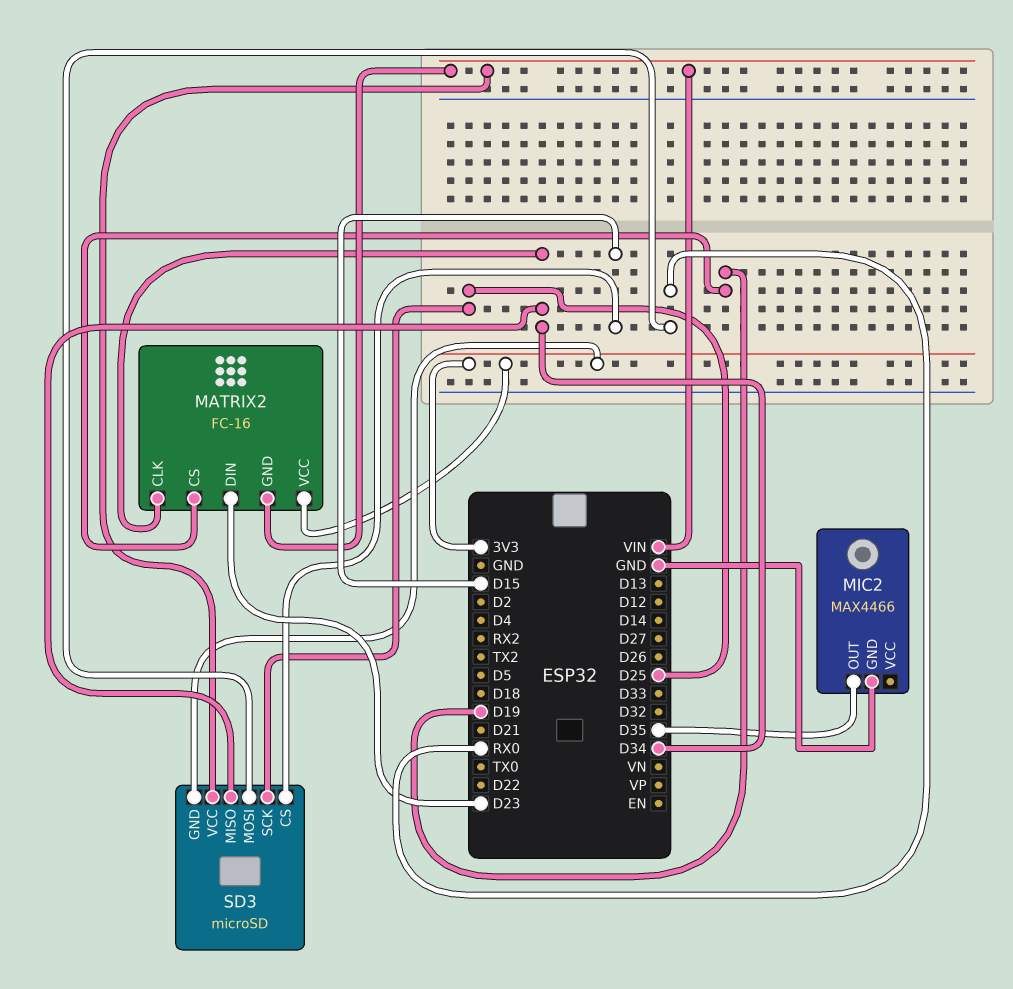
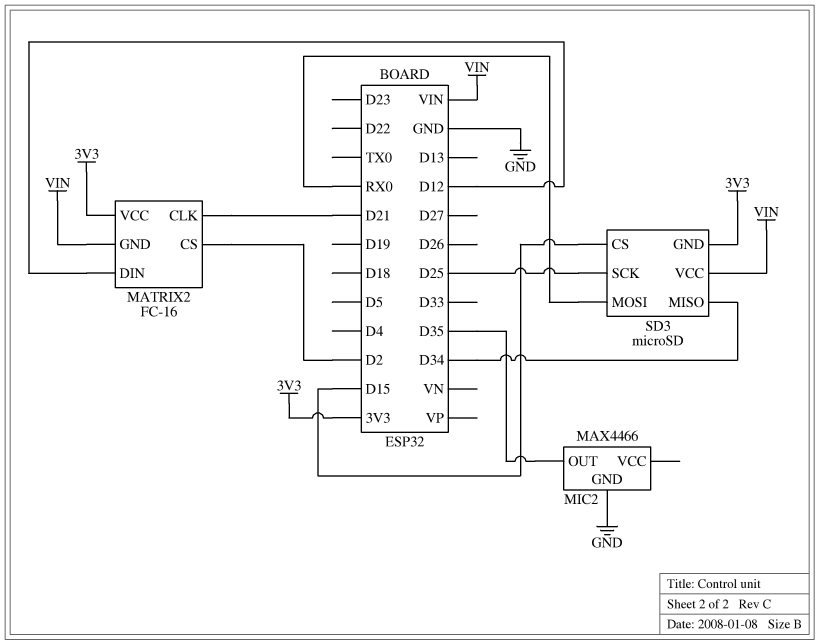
MATRIX2 pin CLK: D34 -> D21
MATRIX2 pin CS: D19 -> D2
MATRIX2 pin DIN: D23 -> D12

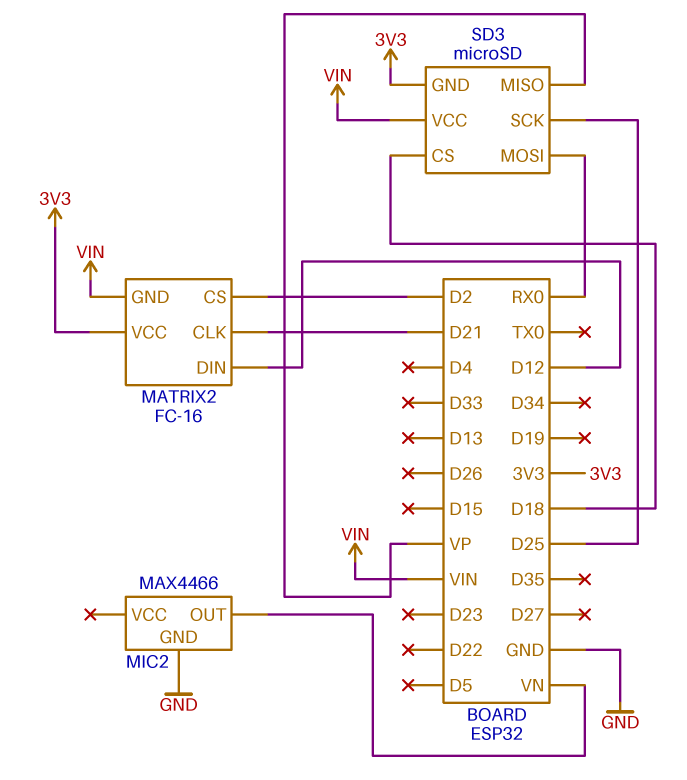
MIC2 pin OUT: D35 -> VN
SD3 pin CS: D15 -> D18
SD3 pin MISO: D34 -> VP

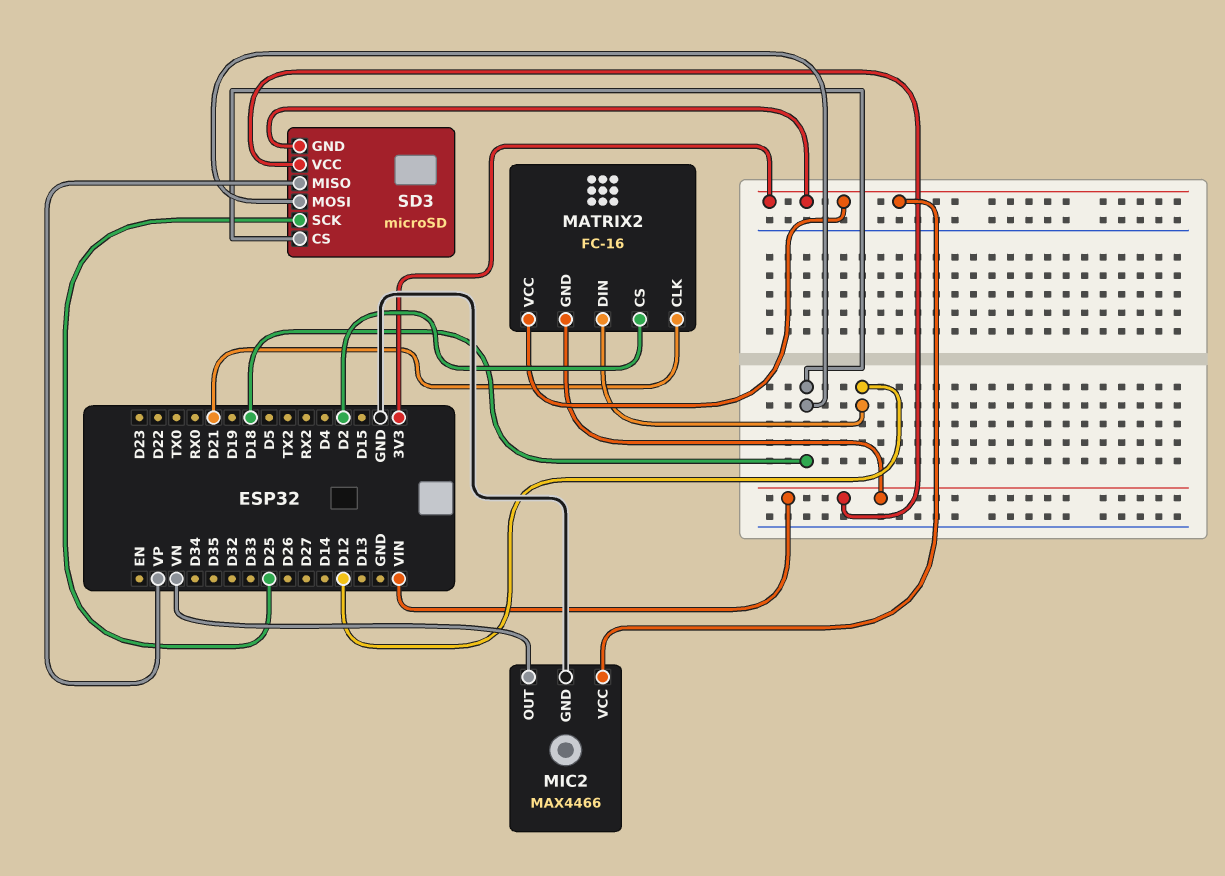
MIC2 pin VCC: none -> 3V3
SD3 pin MOSI: RX0 -> D18

